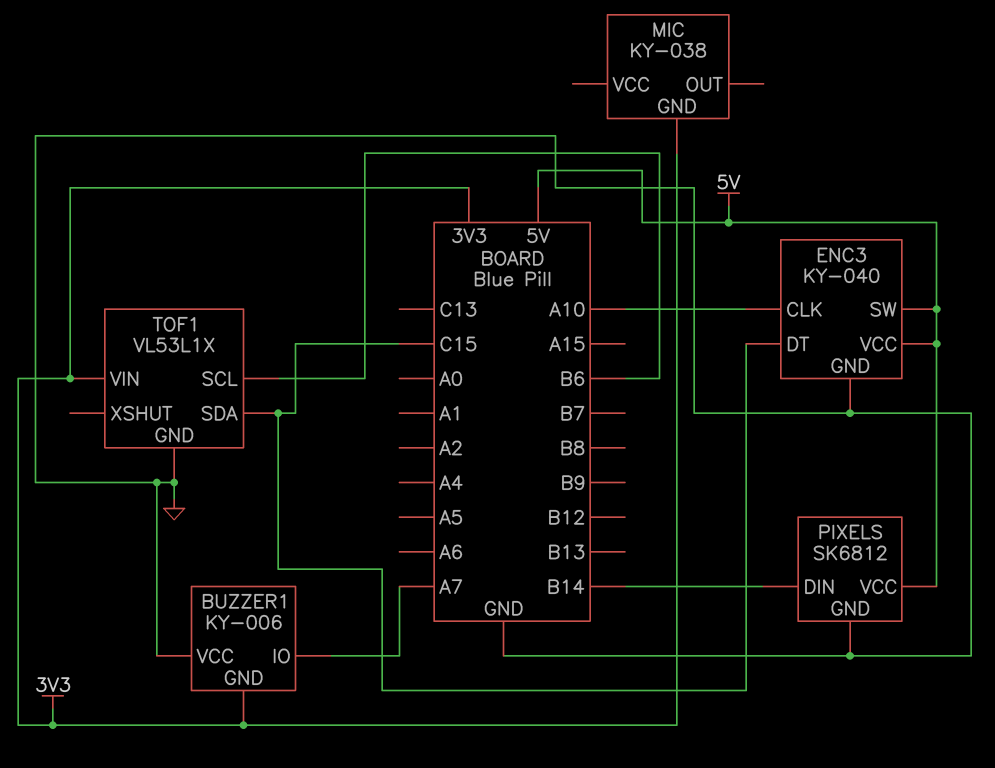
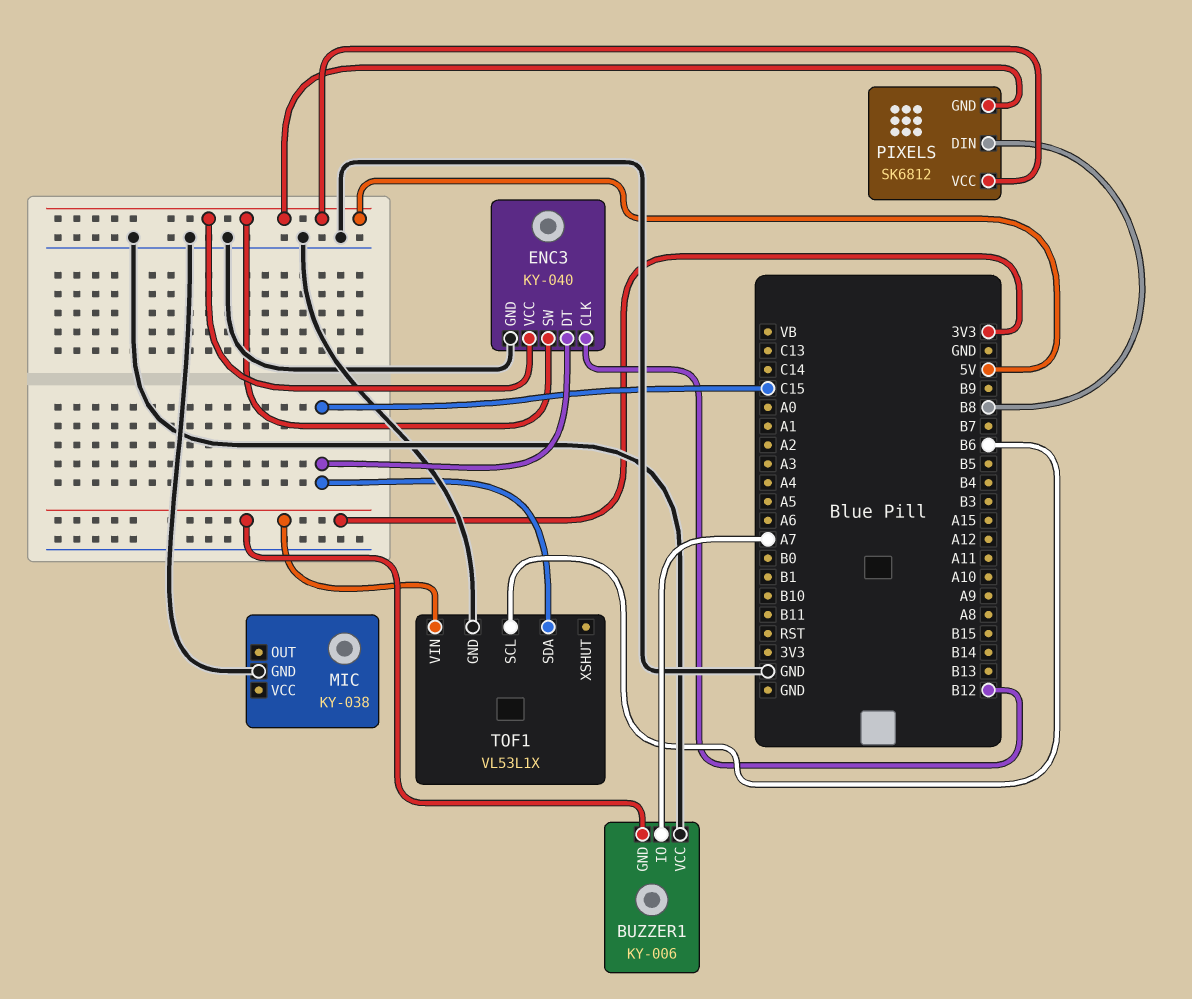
ENC3 pin CLK: A10 -> B12
MIC pin GND: 3V3 -> GND
PIXELS pin DIN: B14 -> B8
PIXELS pin GND: GND -> 5V

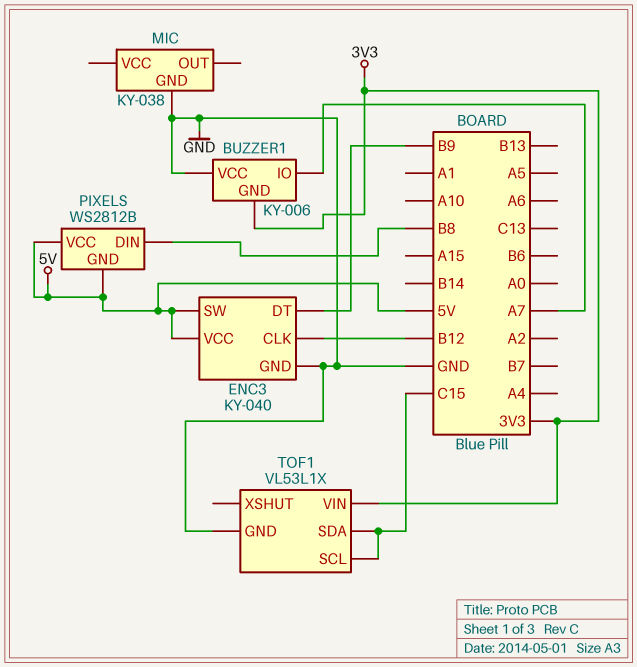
ENC3 pin DT: C15 -> B9
PIXELS: SK6812 -> WS2812B
TOF1 pin SCL: B6 -> C15

